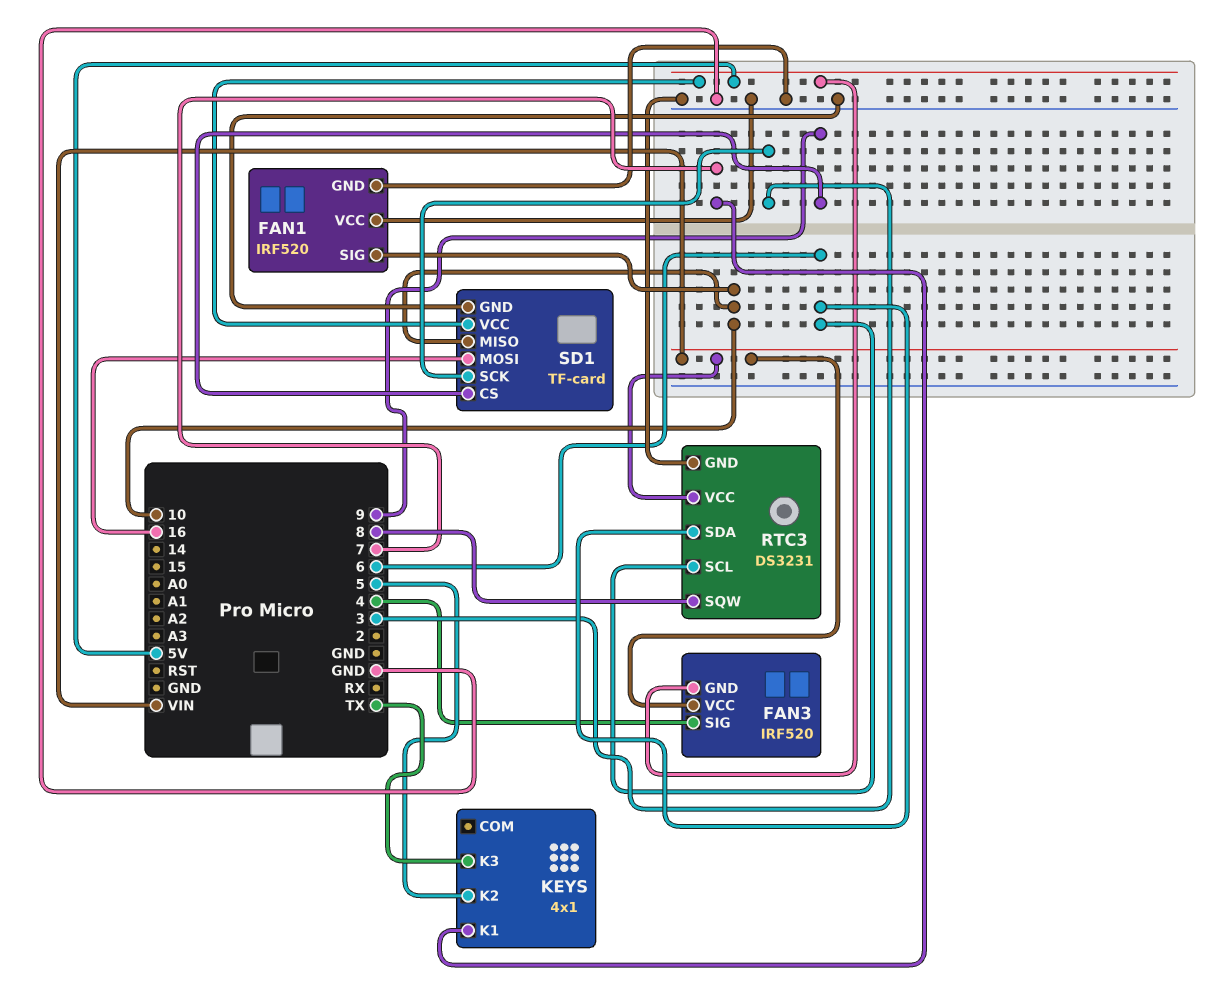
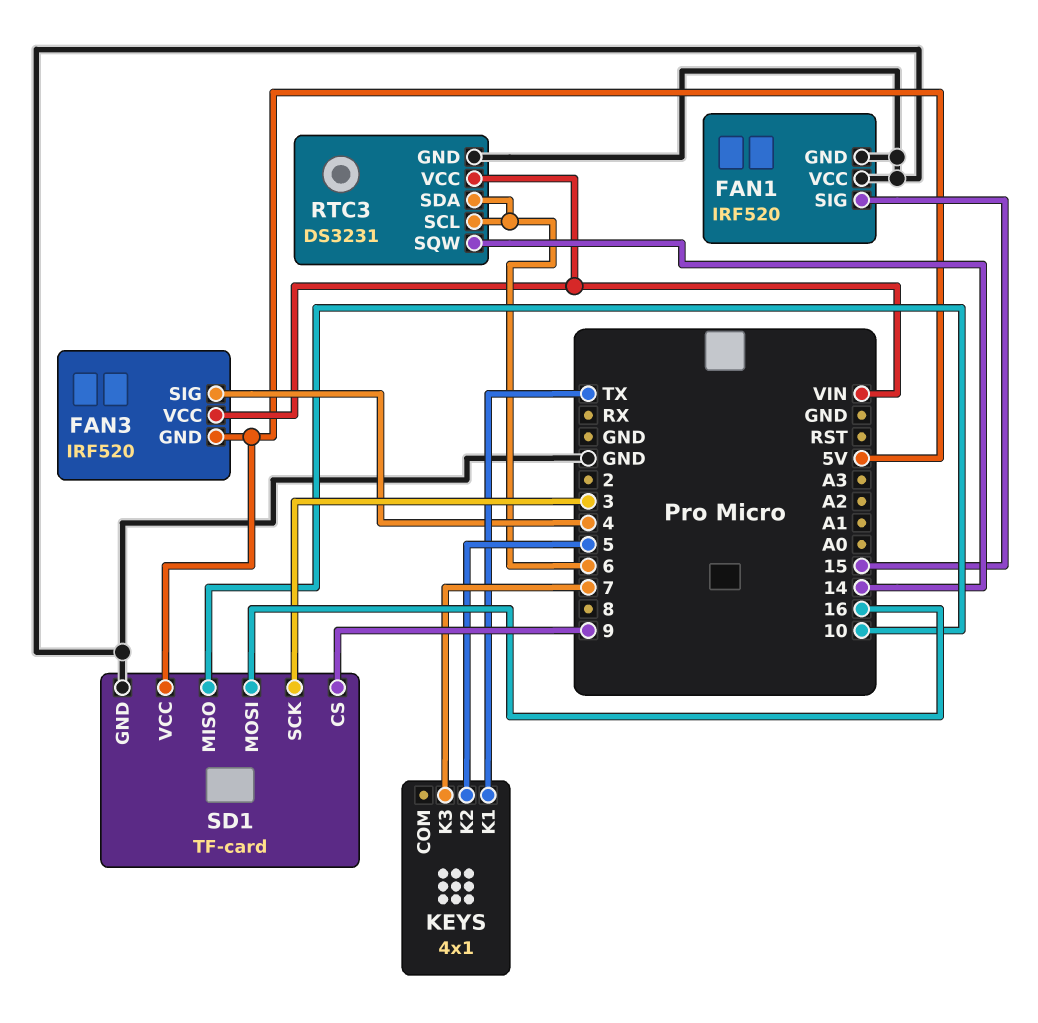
FAN1 pin SIG: 10 -> 15
KEYS pin K1: 7 -> TX
KEYS pin K3: TX -> 7
RTC3 pin SQW: 8 -> 14

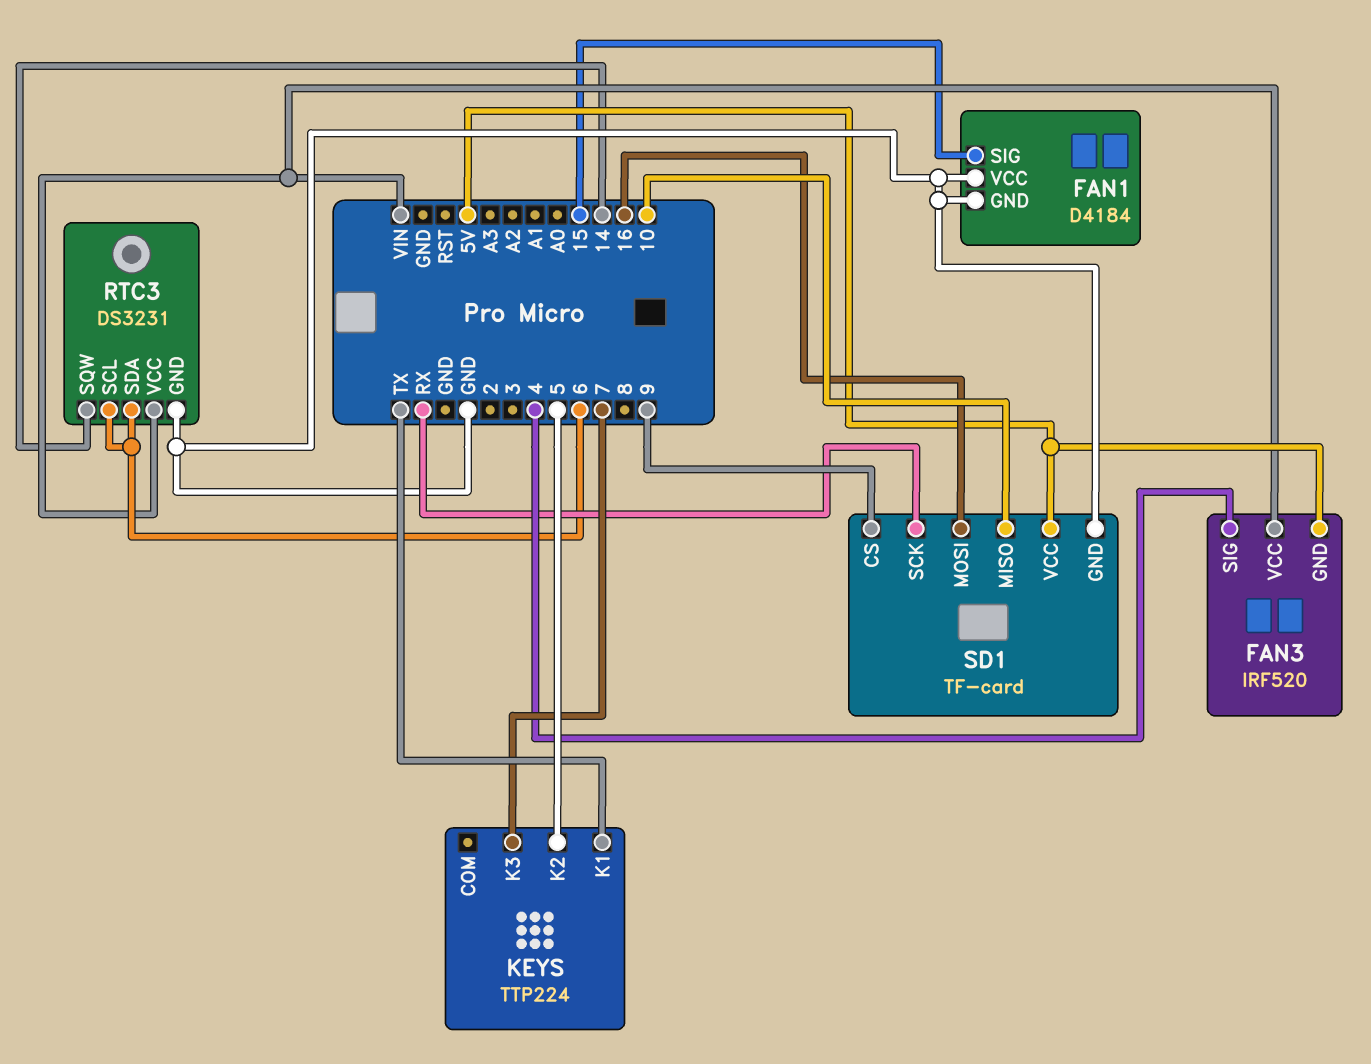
FAN1: IRF520 -> D4184
KEYS: 4x1 -> TTP224
SD1 pin SCK: 3 -> RX

